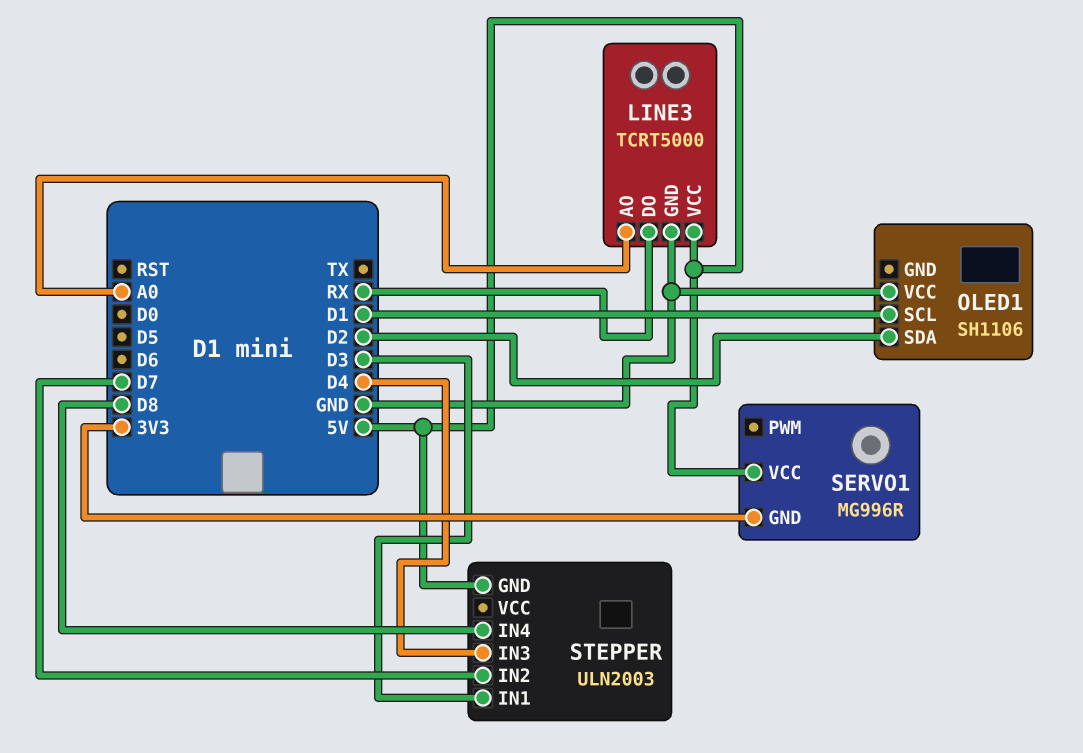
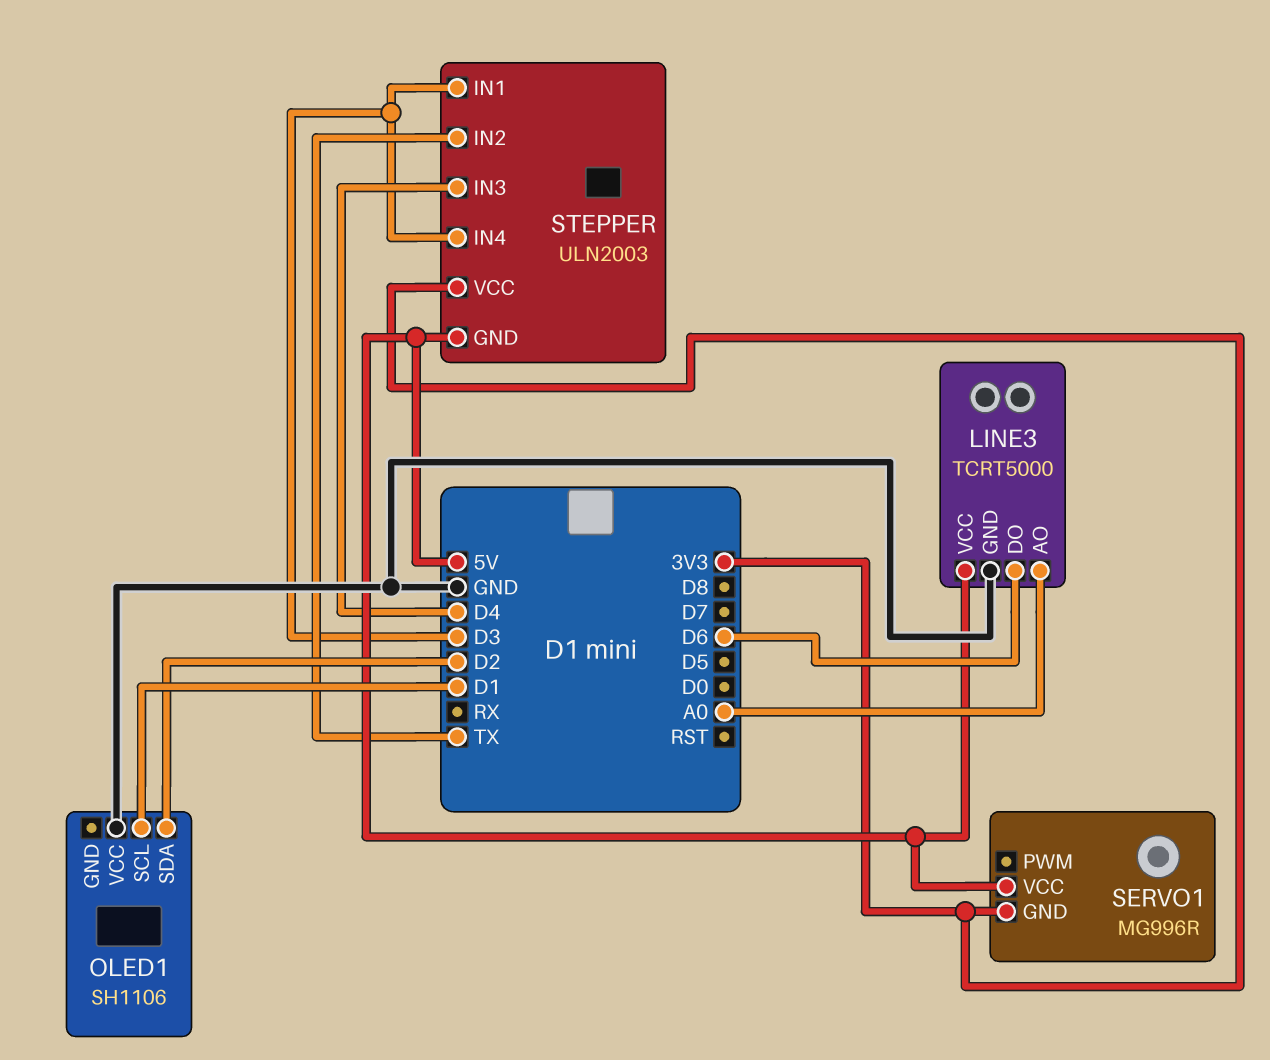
LINE3 pin DO: RX -> D6
STEPPER pin IN2: D7 -> TX
STEPPER pin IN4: D8 -> D3
STEPPER pin VCC: none -> 3V3

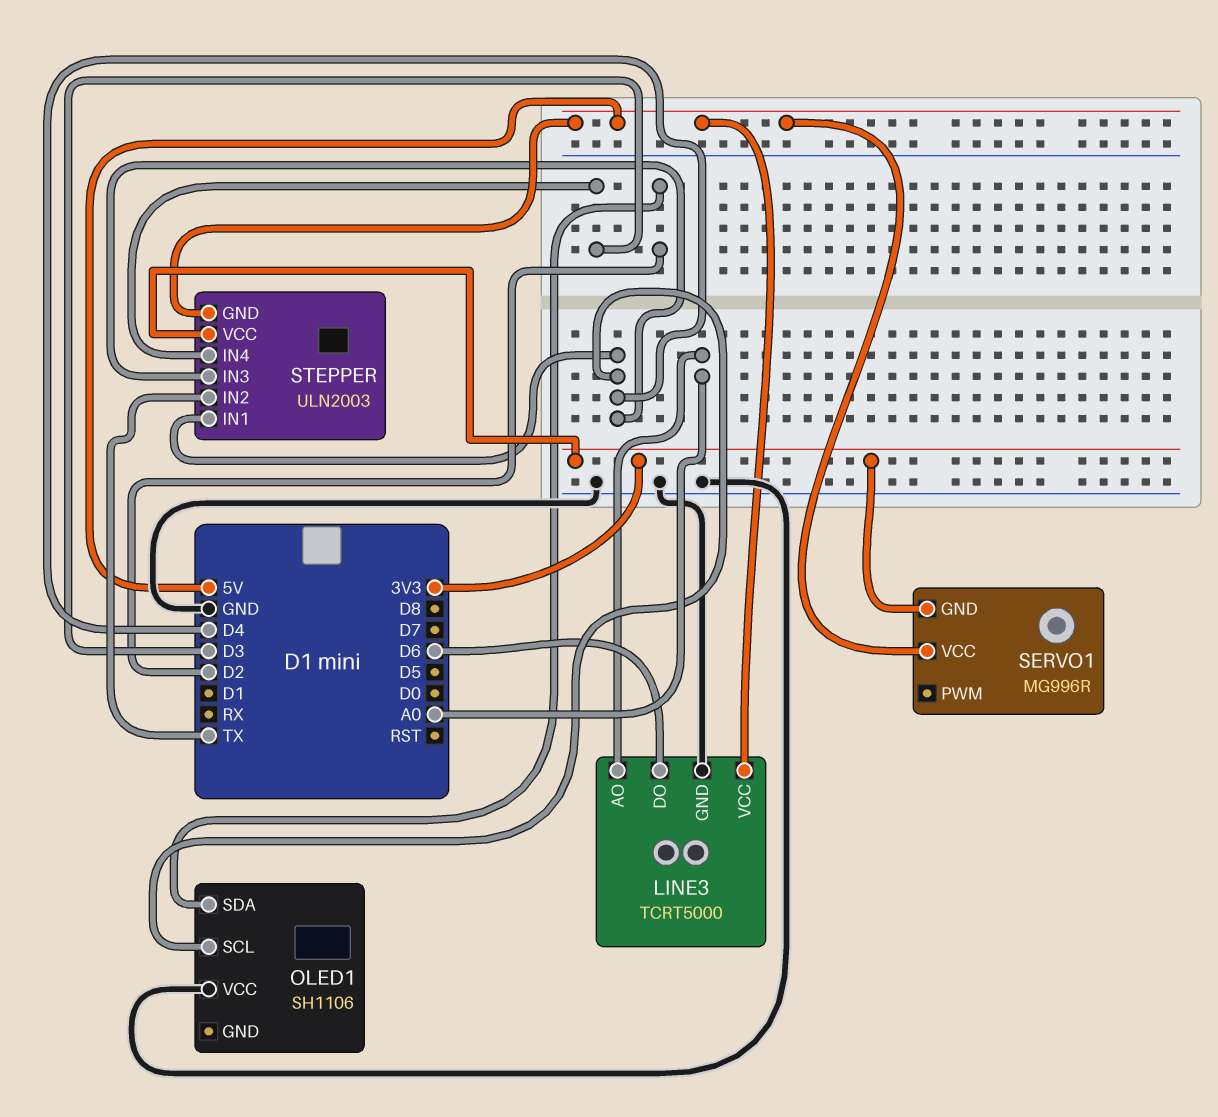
OLED1 pin SCL: D1 -> D4
STEPPER pin IN1: D3 -> D4

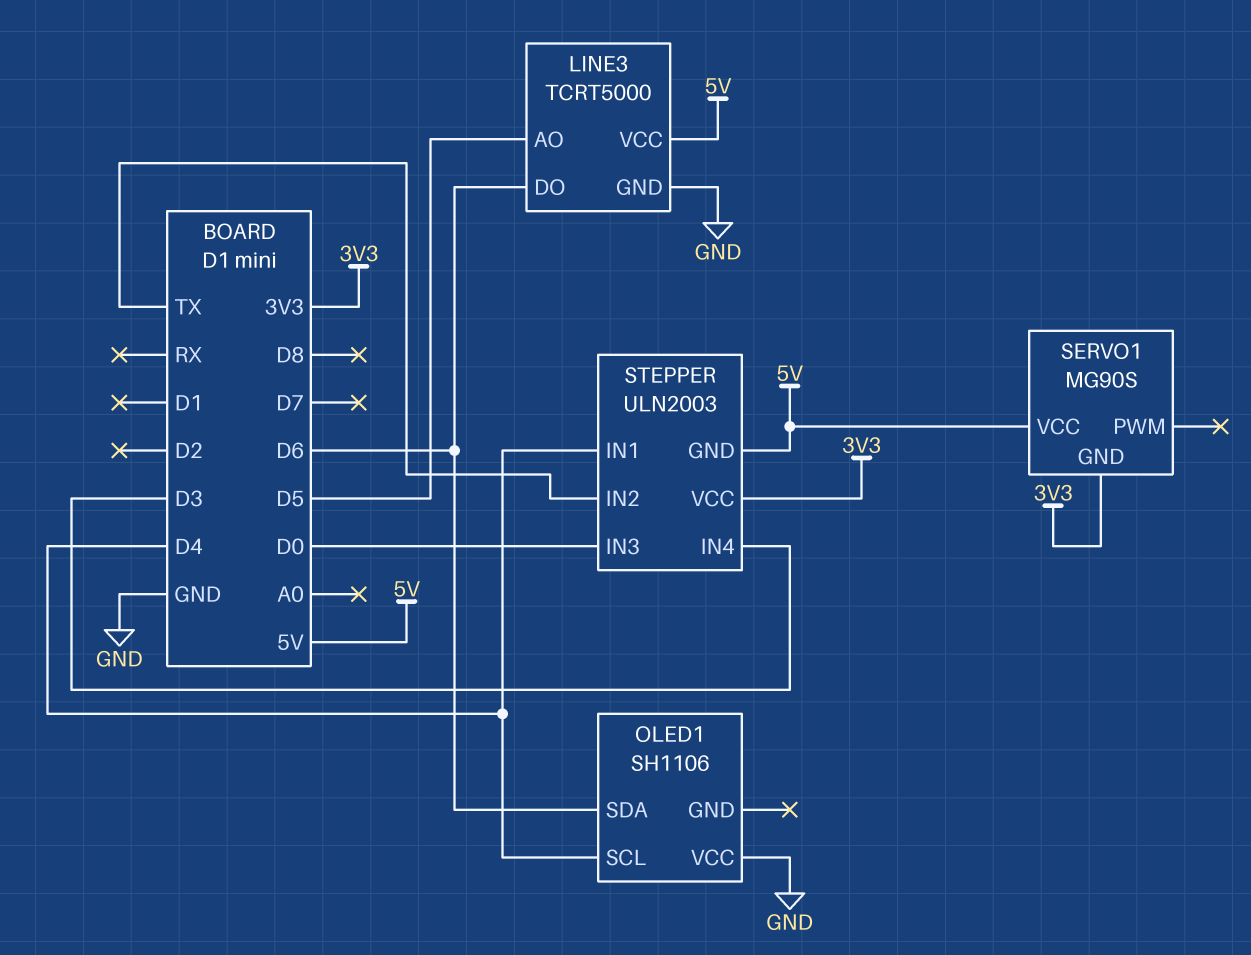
LINE3 pin AO: A0 -> D5
OLED1 pin SDA: D2 -> D6
SERVO1: MG996R -> MG90S
STEPPER pin IN3: D4 -> D0

